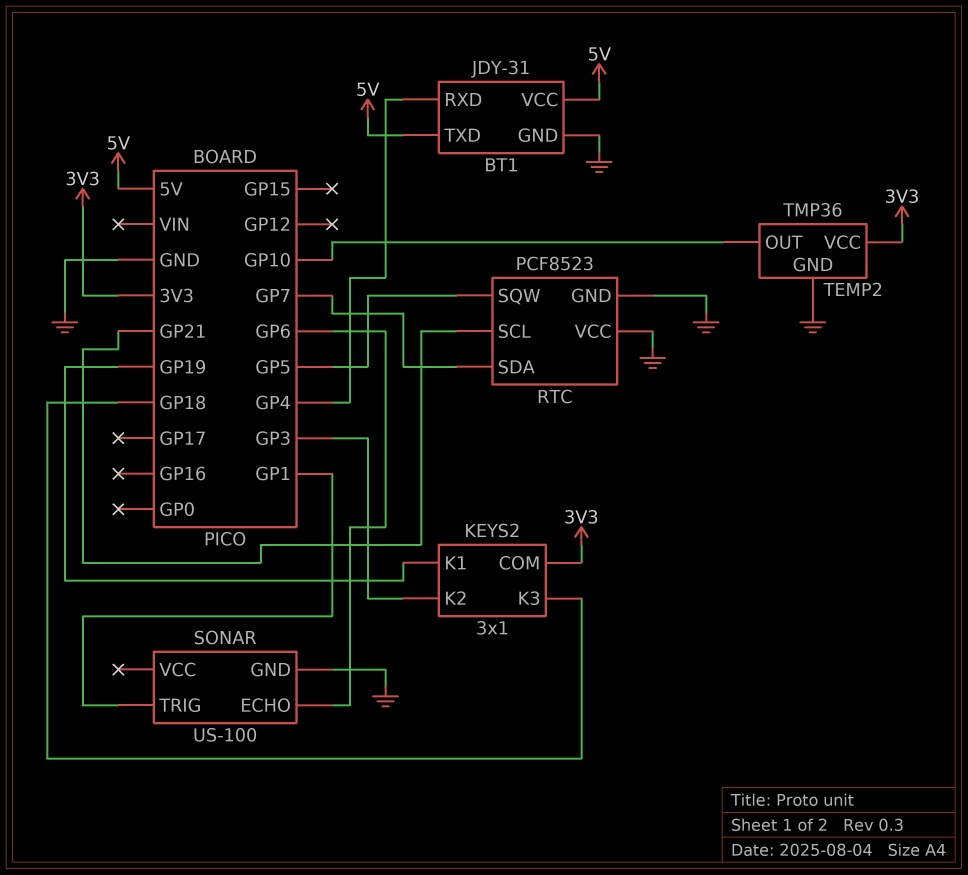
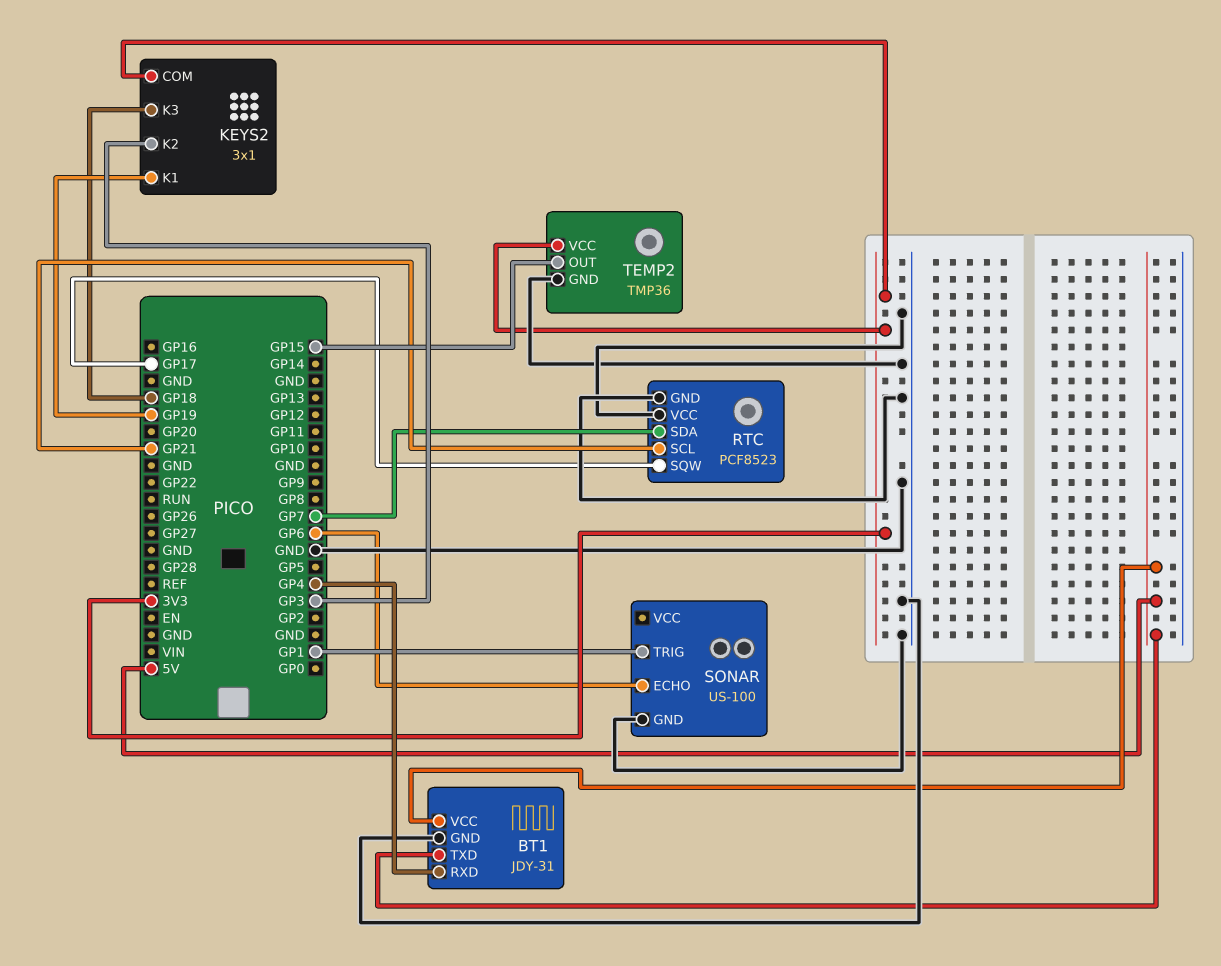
RTC pin SQW: GP5 -> GP17
TEMP2 pin OUT: GP10 -> GP15

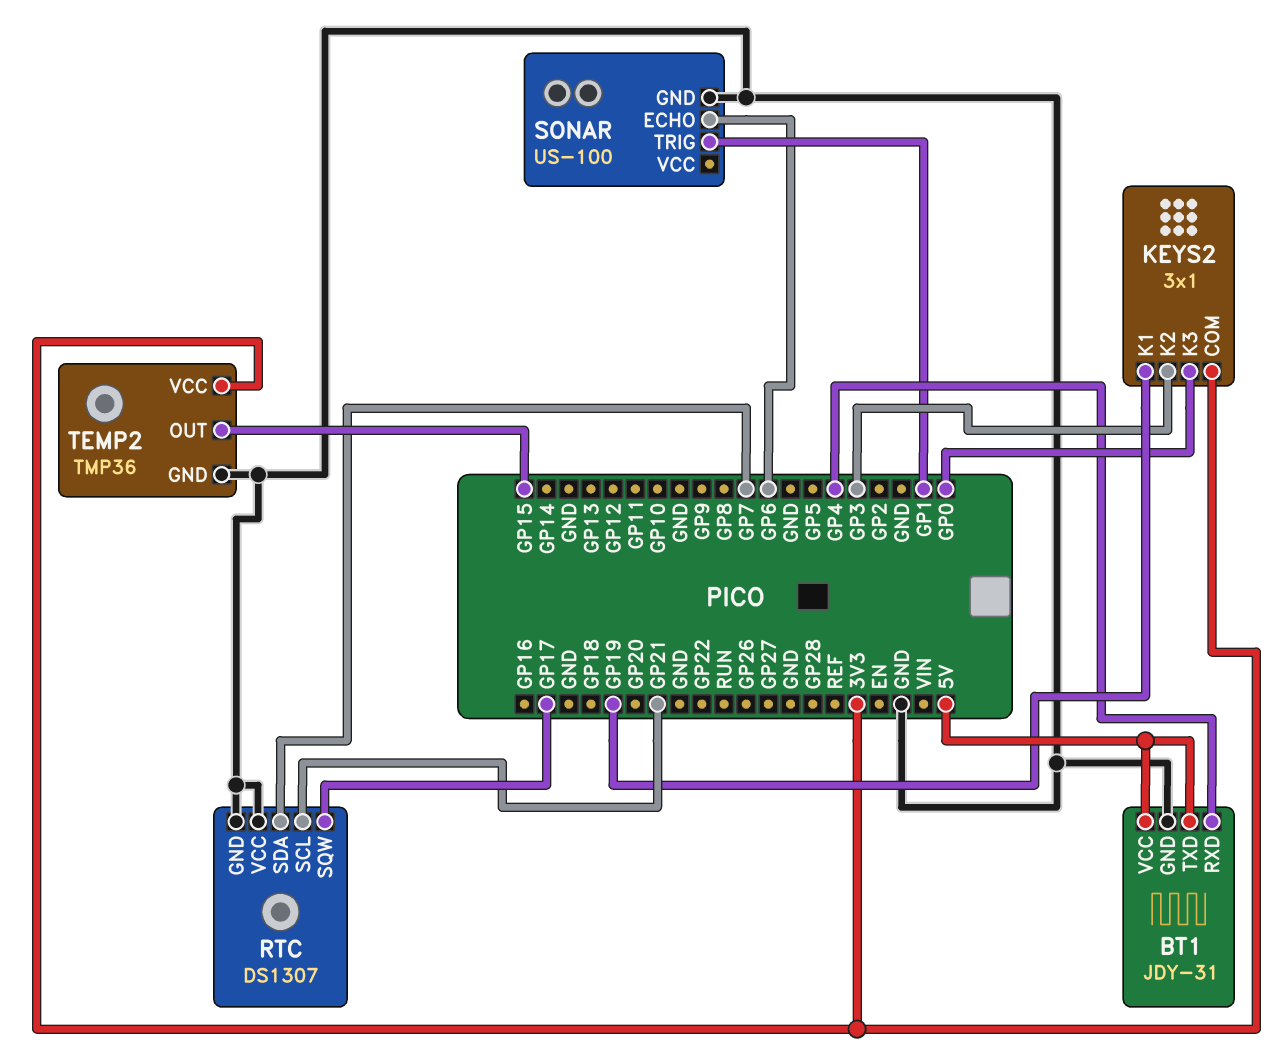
KEYS2 pin K3: GP18 -> GP0
RTC: PCF8523 -> DS1307

